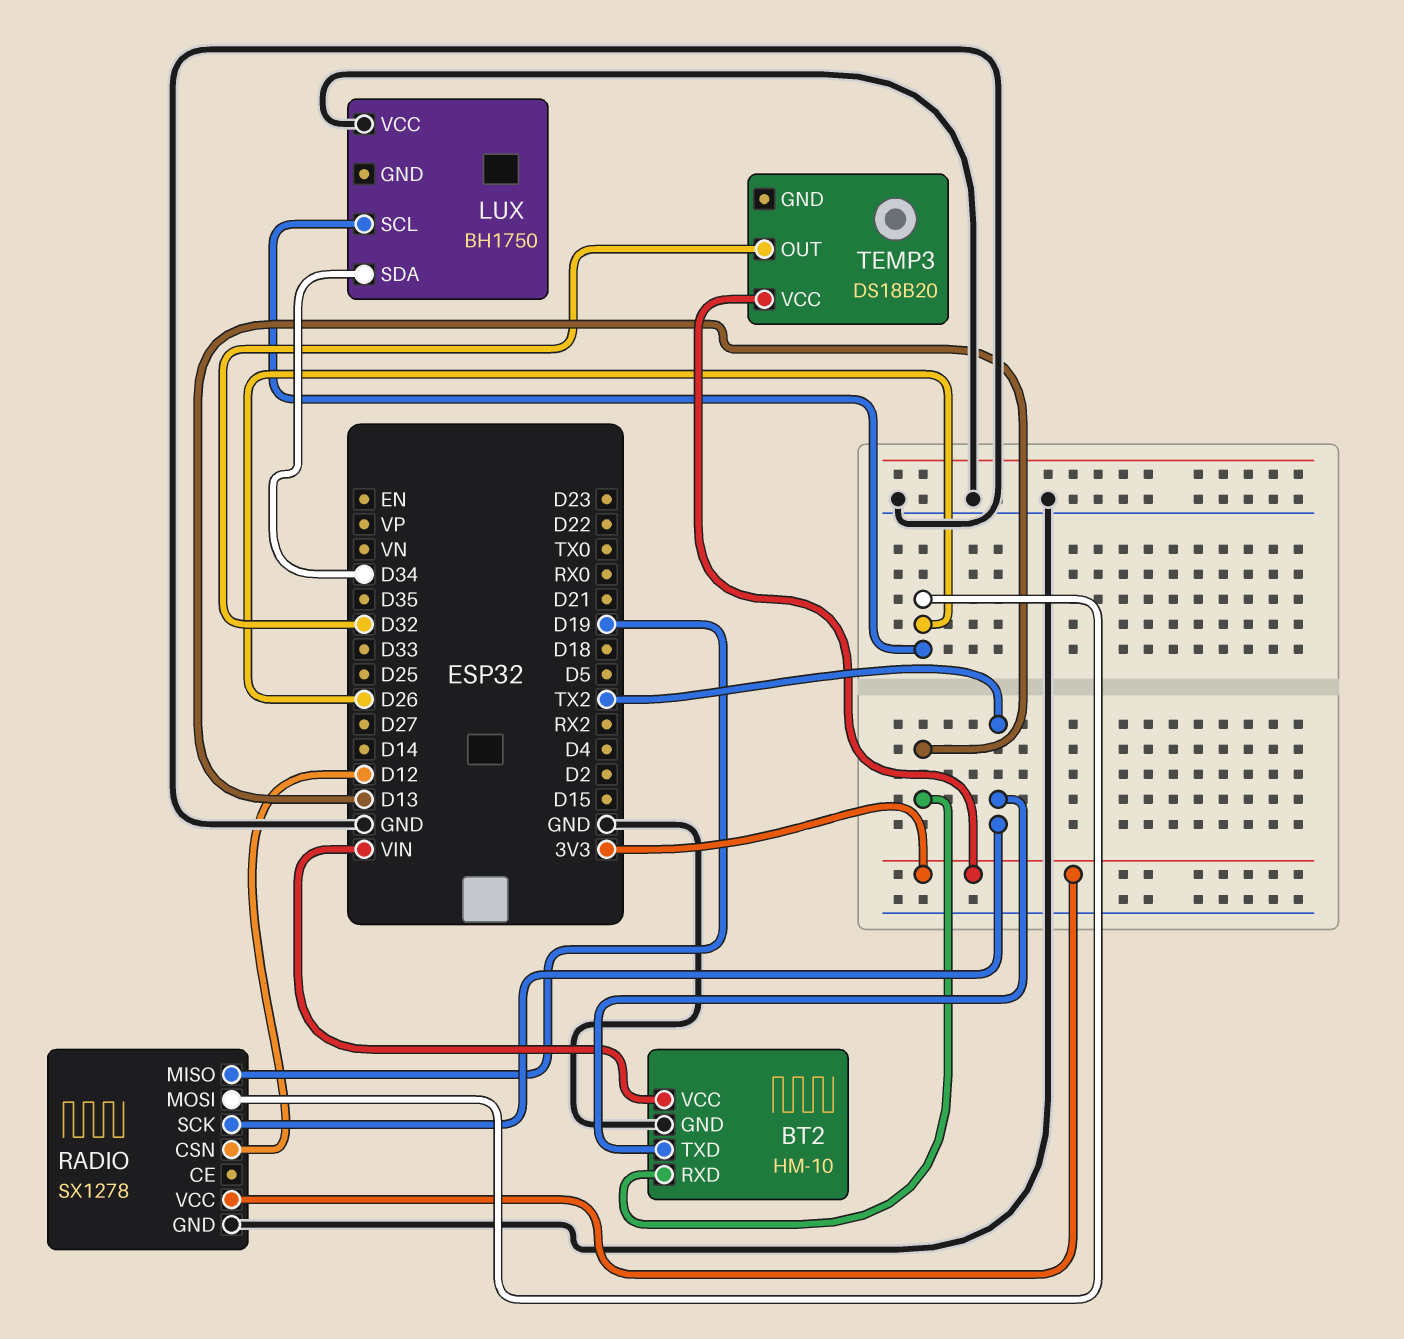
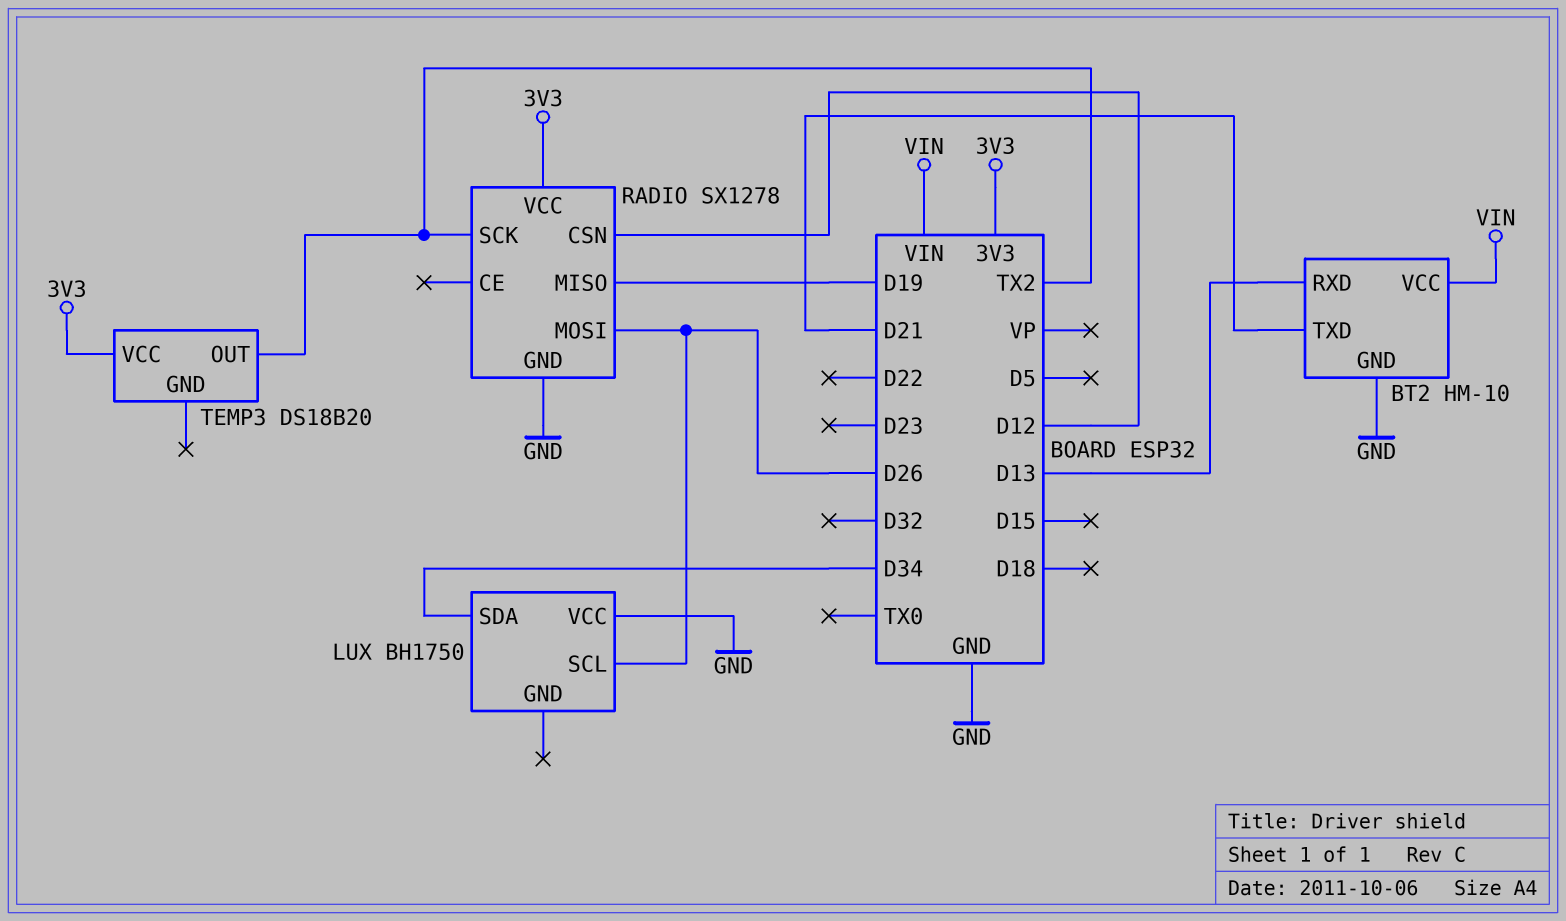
BT2 pin TXD: TX2 -> D21
TEMP3 pin OUT: D32 -> TX2

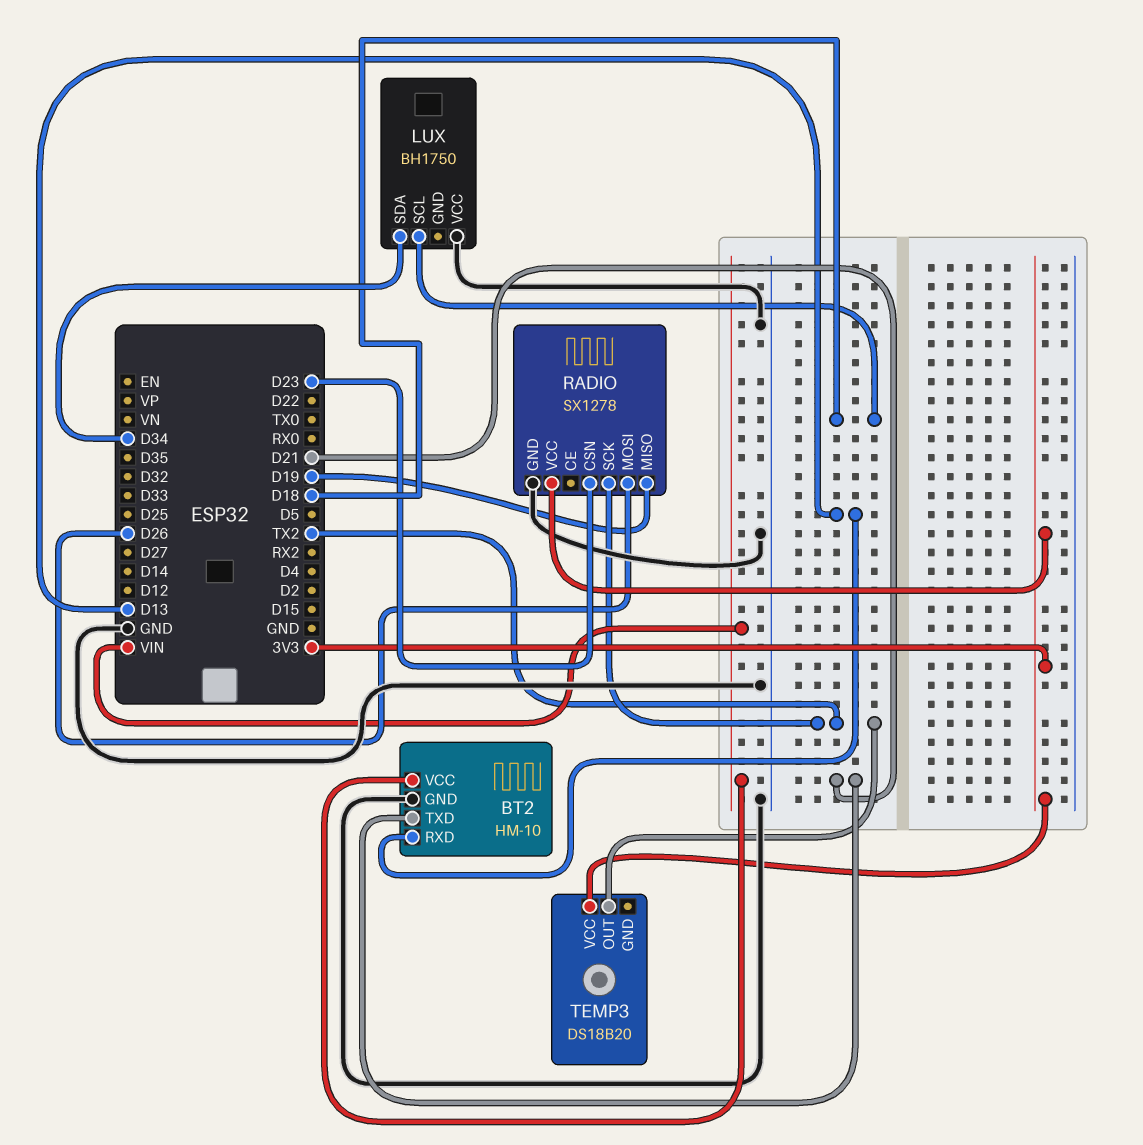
LUX pin SCL: D26 -> D18
RADIO pin CSN: D12 -> D23

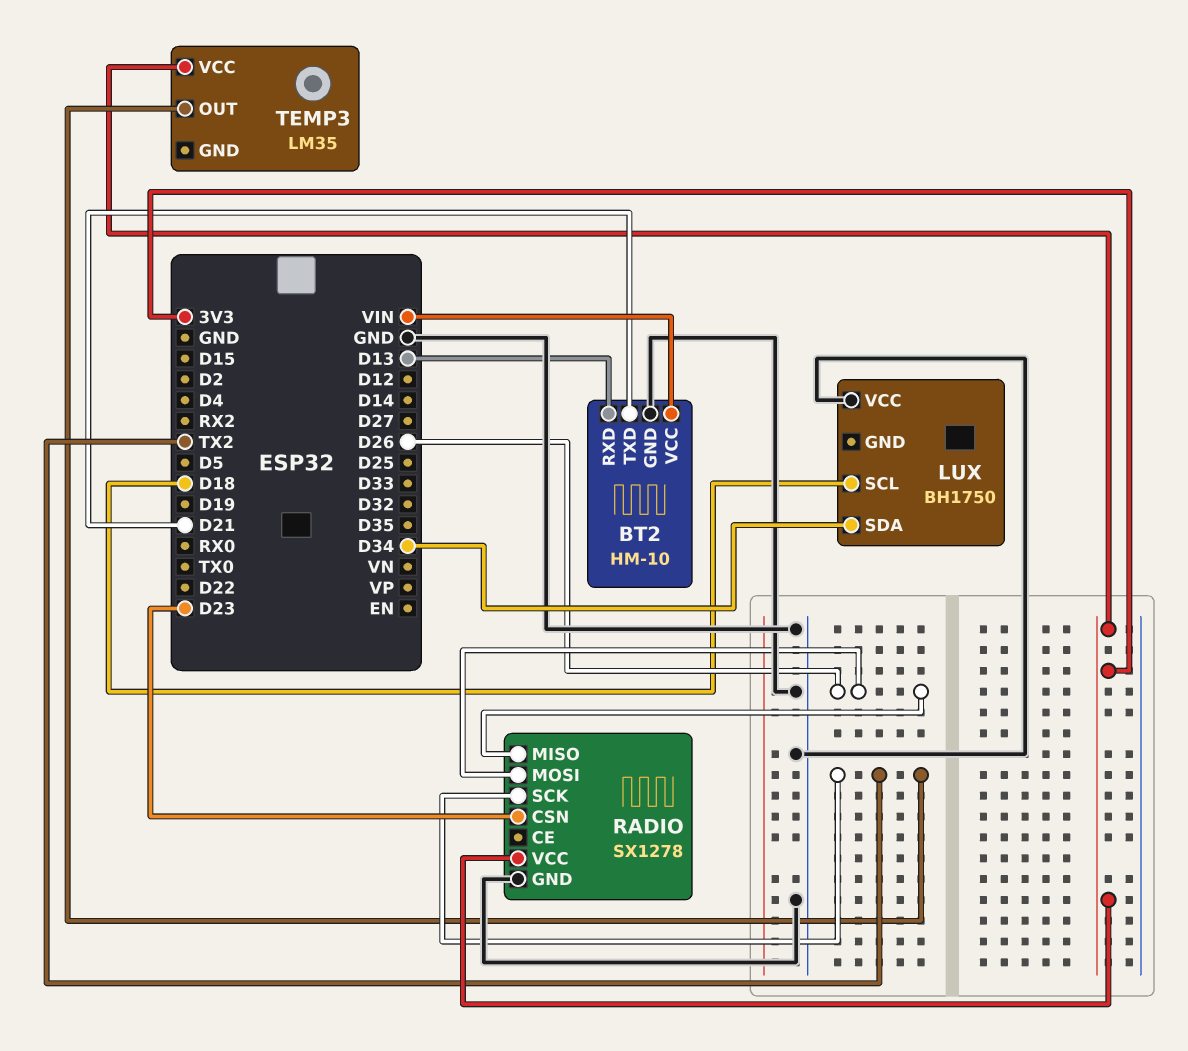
RADIO pin MISO: D19 -> D26
TEMP3: DS18B20 -> LM35

